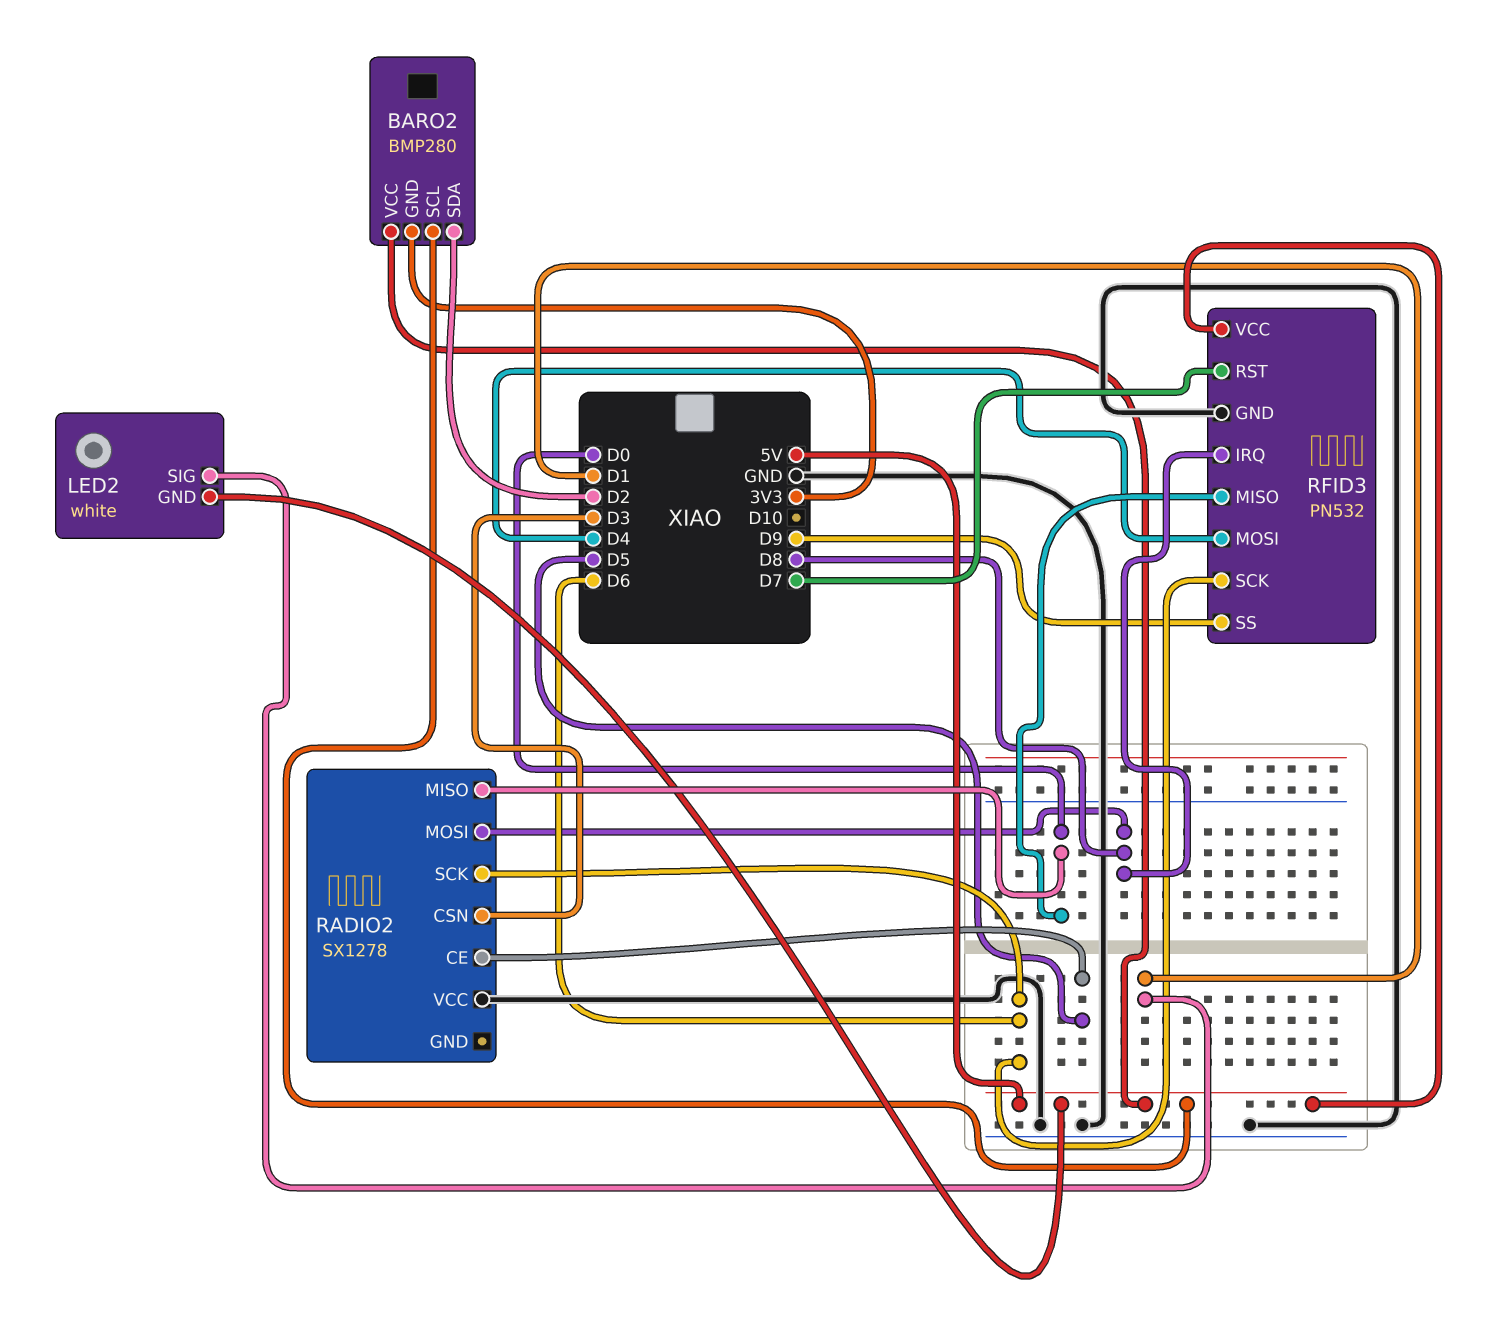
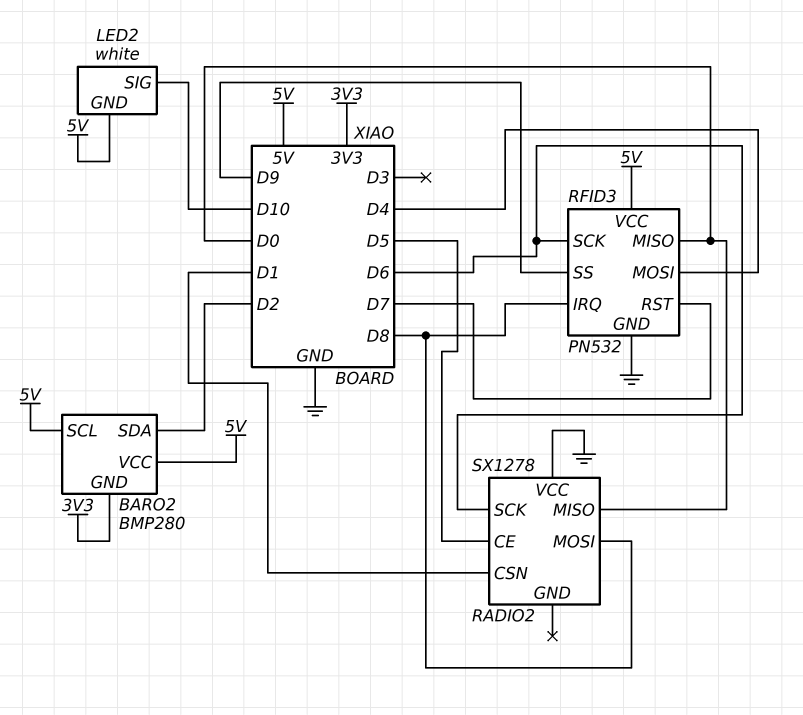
LED2 pin SIG: D1 -> D10
RADIO2 pin CSN: D3 -> D1

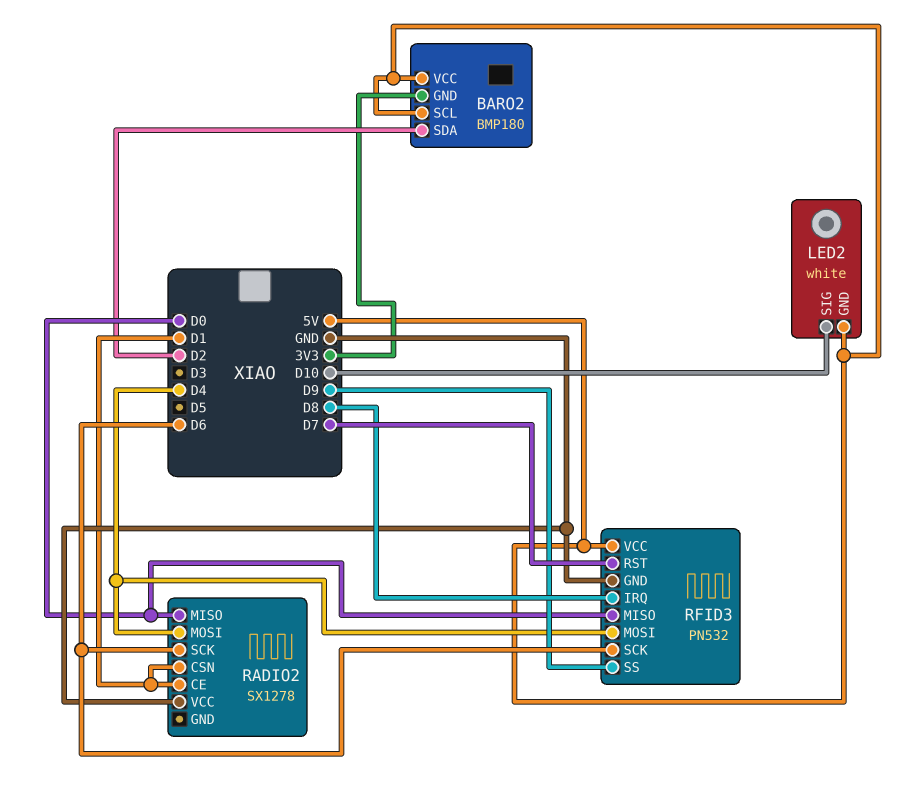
BARO2: BMP280 -> BMP180
RADIO2 pin CE: D5 -> D1
RADIO2 pin MOSI: D8 -> D4

